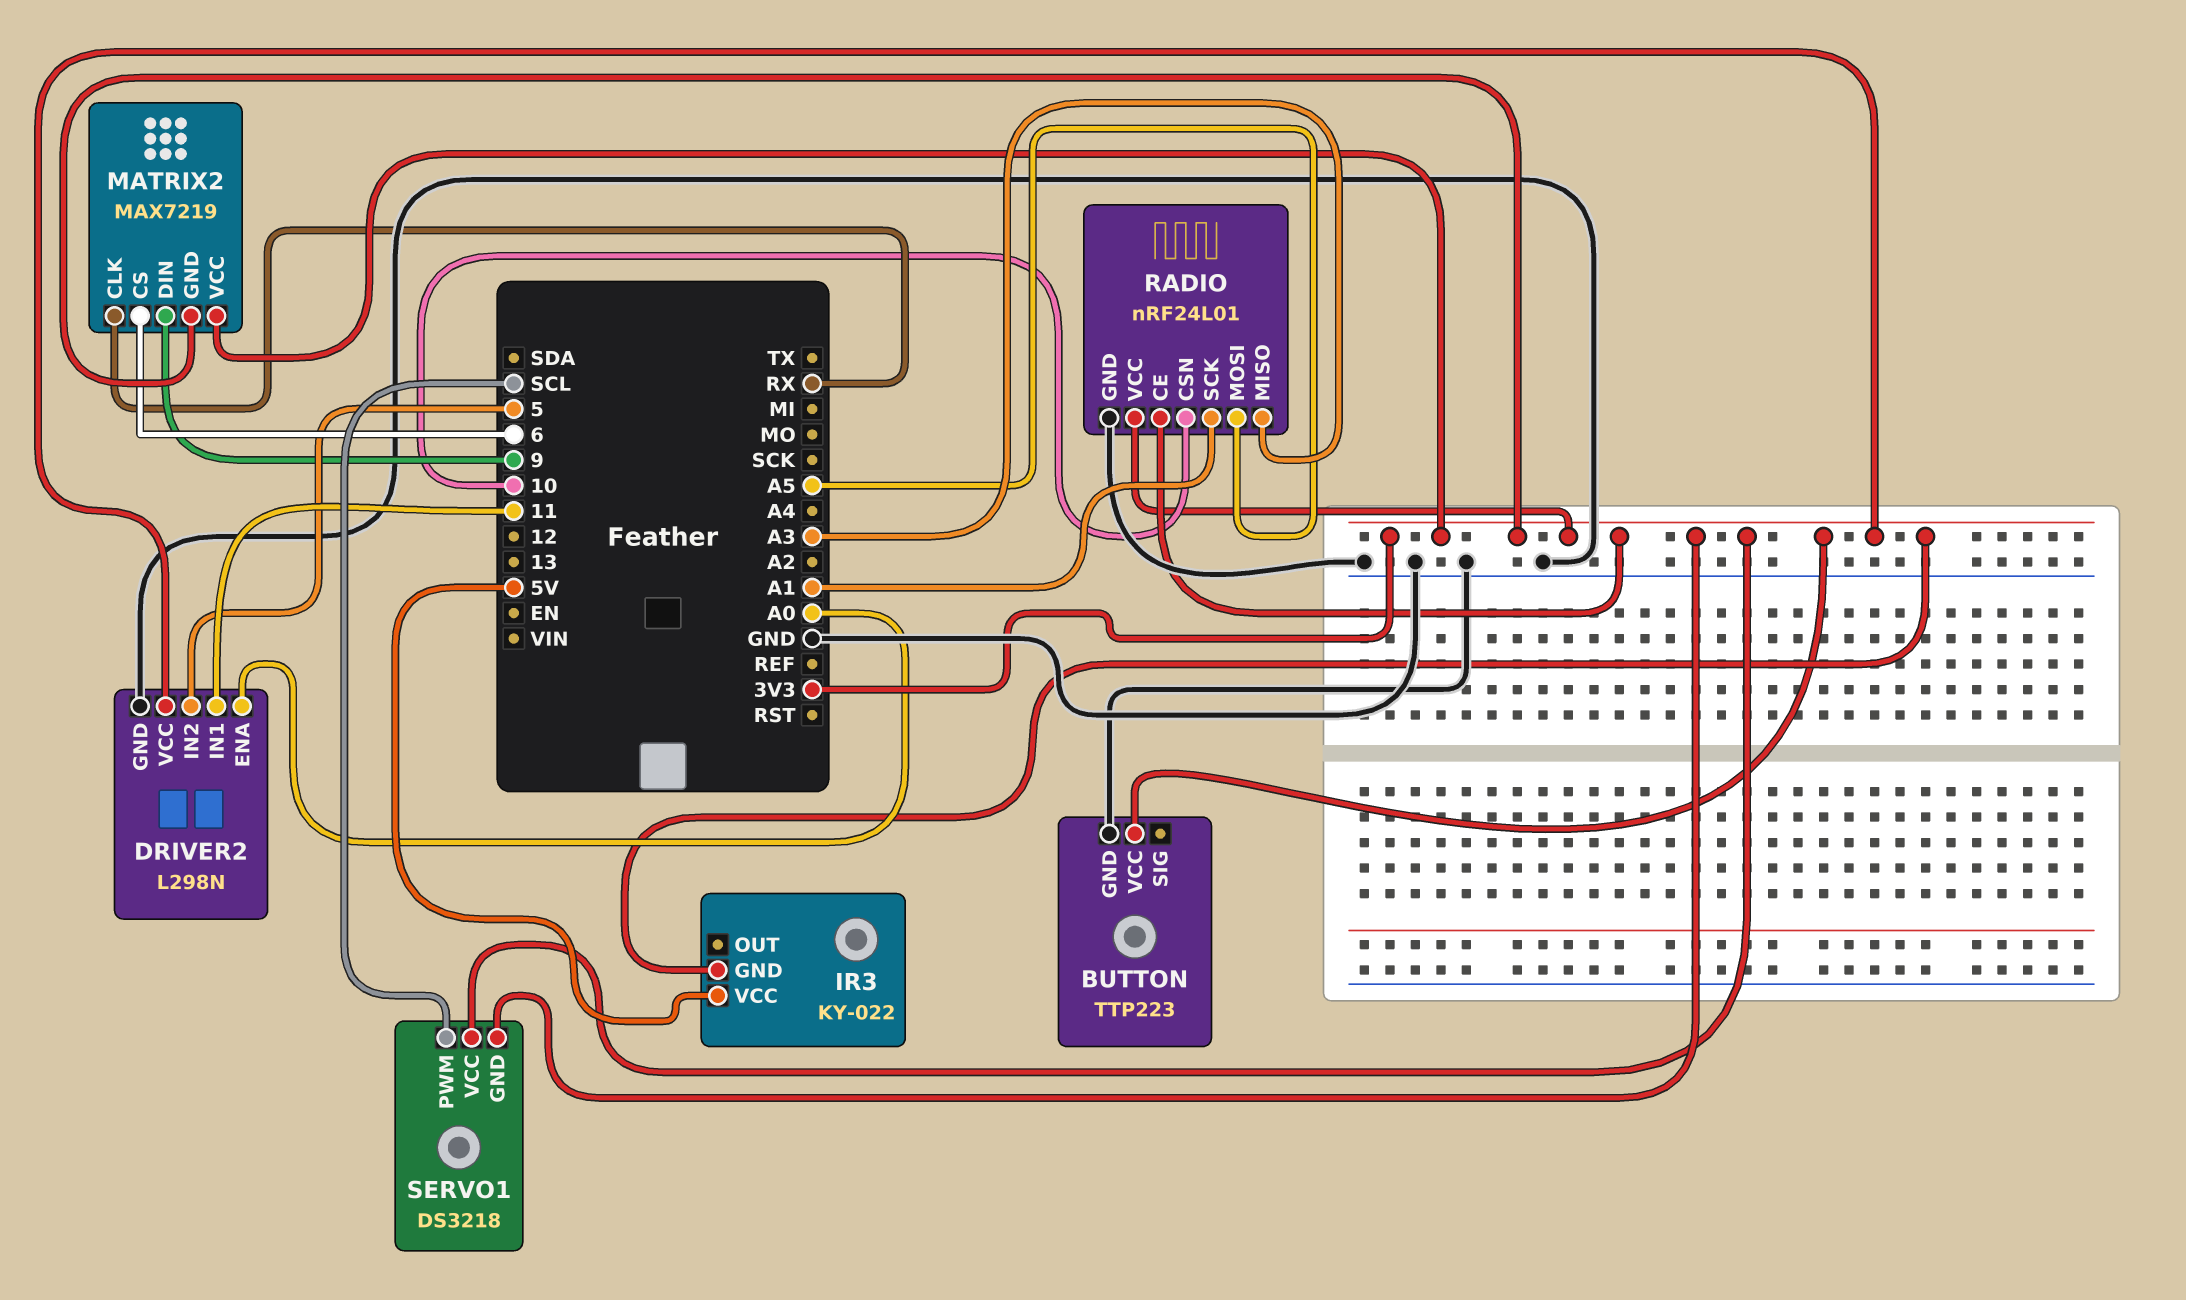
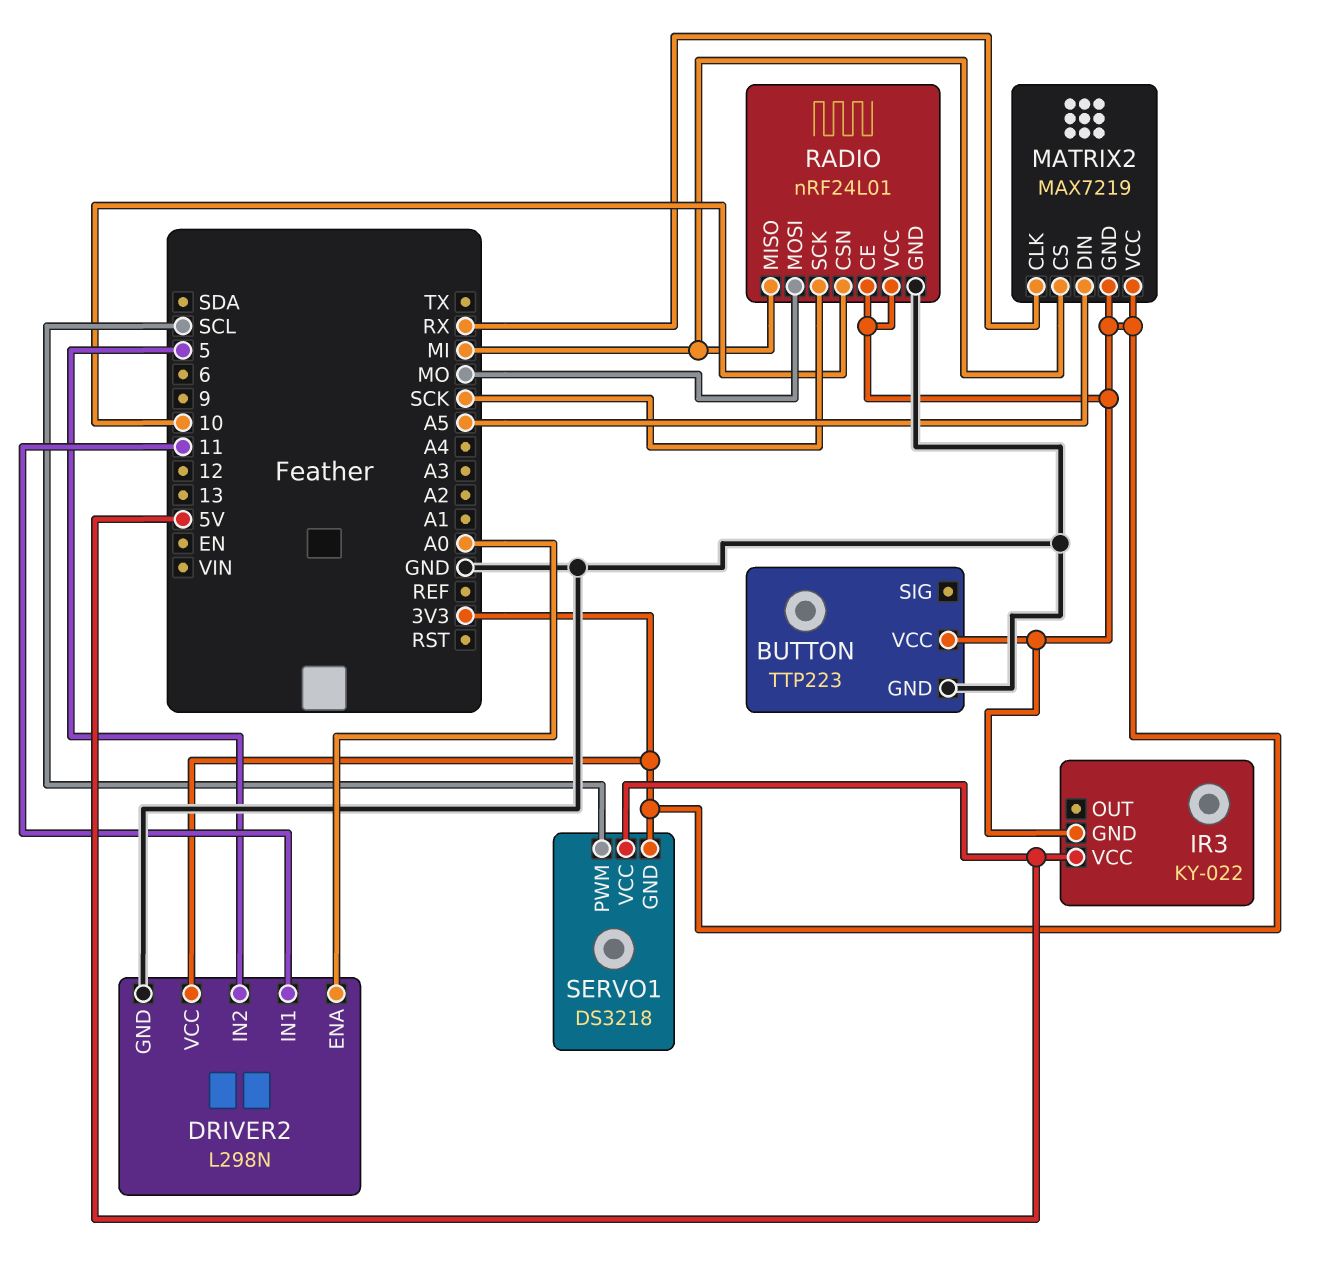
MATRIX2 pin CS: 6 -> MI
MATRIX2 pin DIN: 9 -> A5
RADIO pin MISO: A3 -> MI
RADIO pin MOSI: A5 -> MO
RADIO pin SCK: A1 -> SCK
SERVO1 pin VCC: 3V3 -> 5V

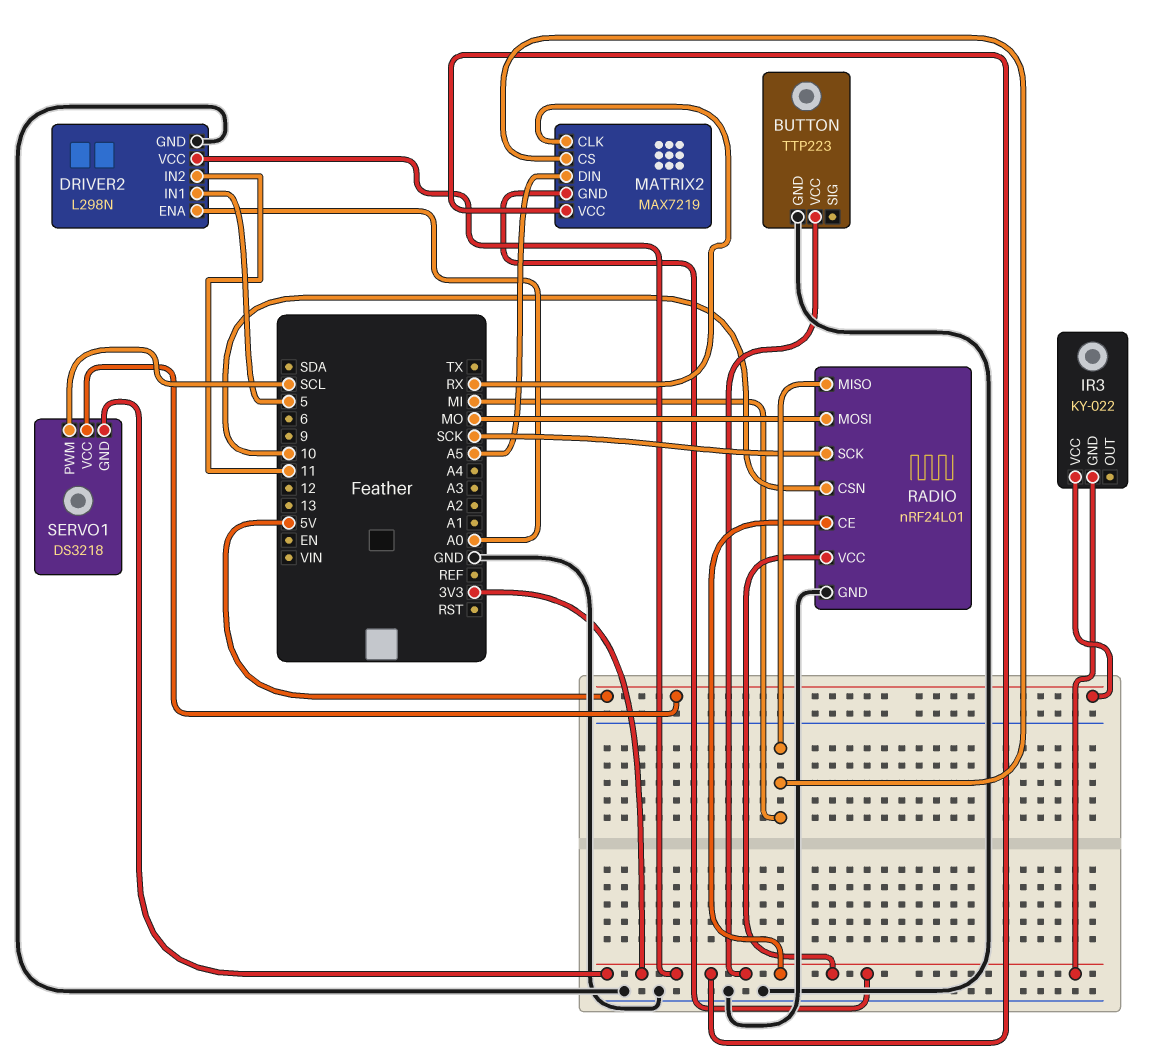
DRIVER2 pin IN1: 11 -> 5
DRIVER2 pin IN2: 5 -> 11

